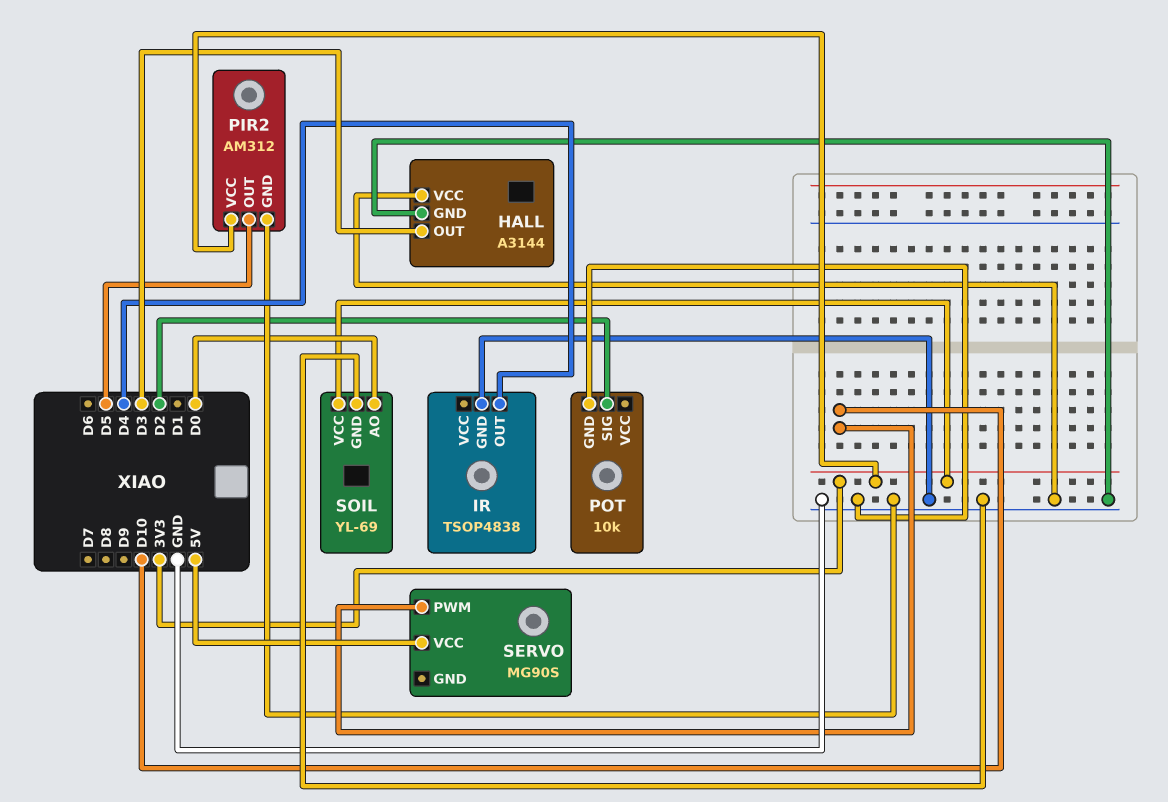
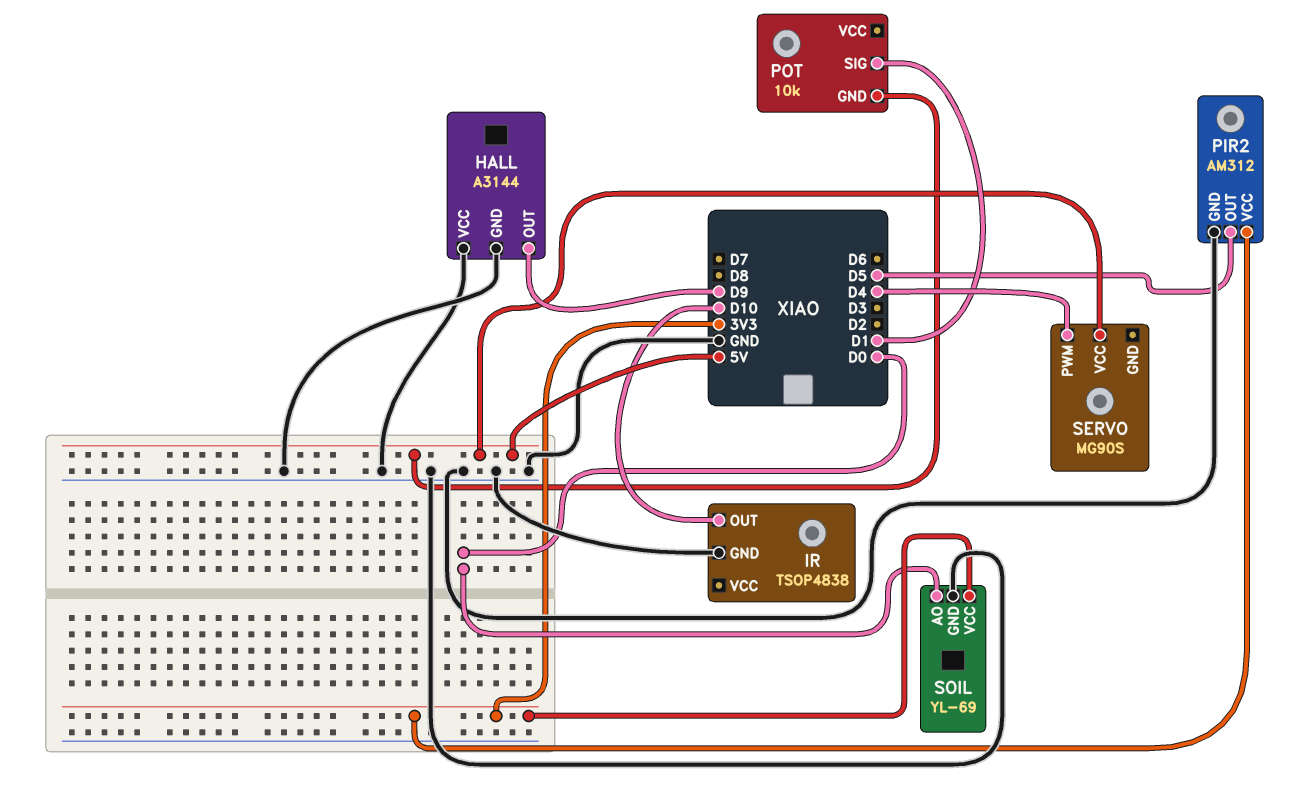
HALL pin OUT: D3 -> D9
IR pin OUT: D4 -> D10
POT pin GND: GND -> 5V
POT pin SIG: D2 -> D1
SERVO pin PWM: D10 -> D4

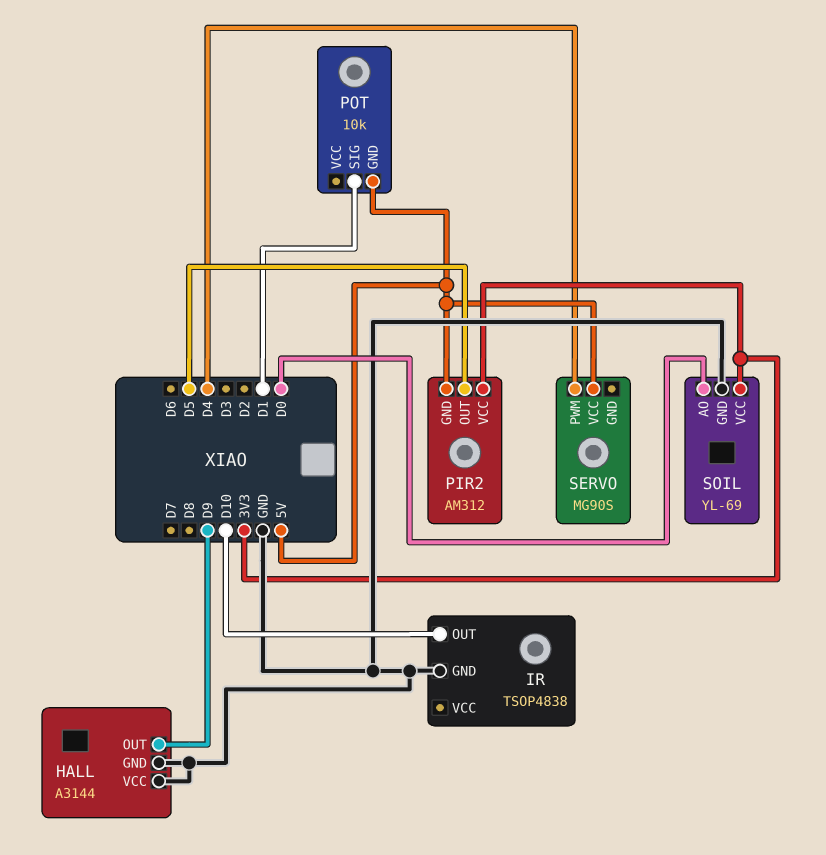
PIR2 pin GND: GND -> 5V

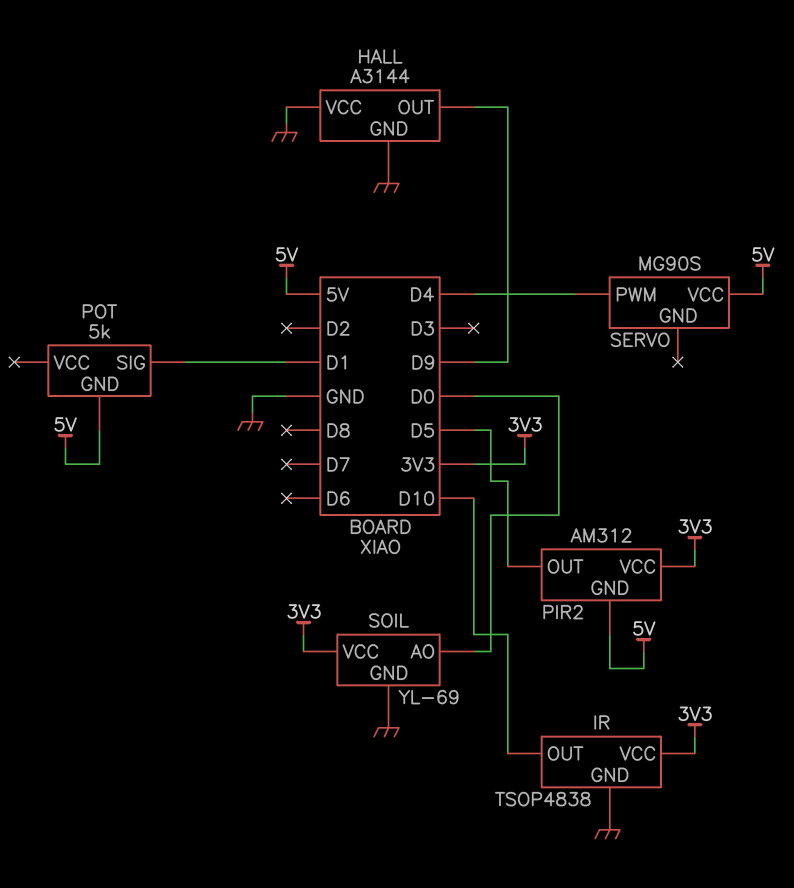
IR pin VCC: none -> 3V3
POT: 10k -> 5k

